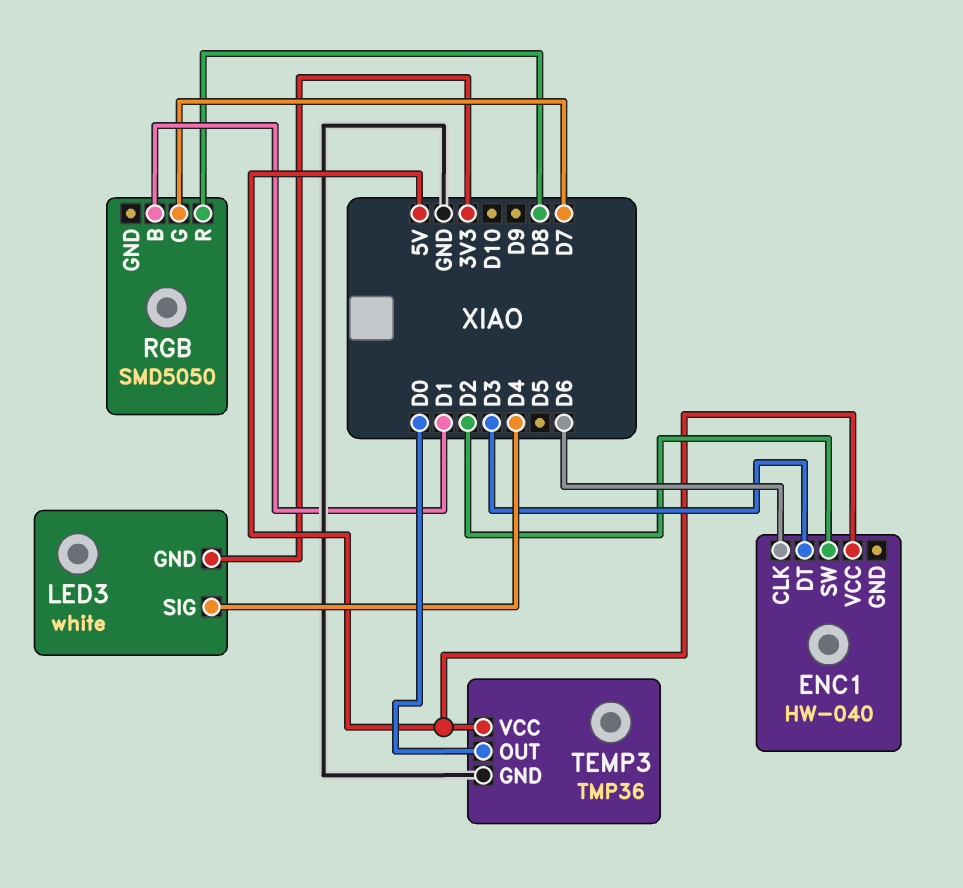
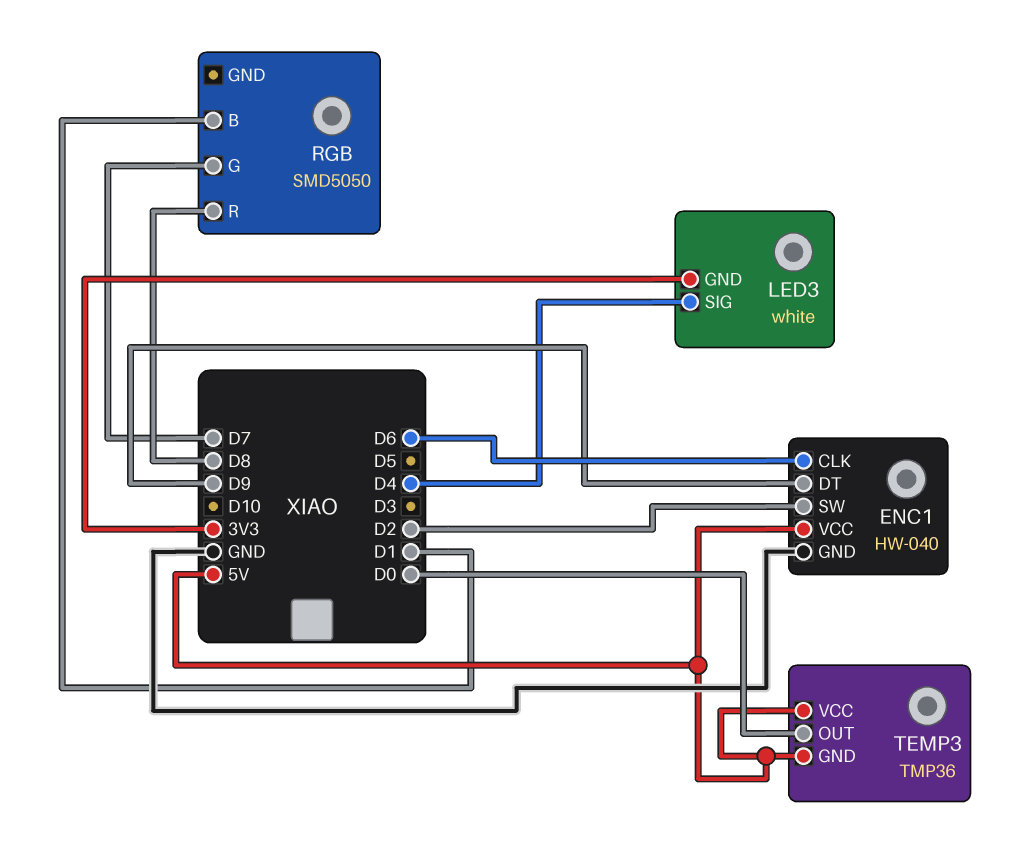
ENC1 pin DT: D3 -> D9
ENC1 pin GND: none -> GND
TEMP3 pin GND: GND -> 5V

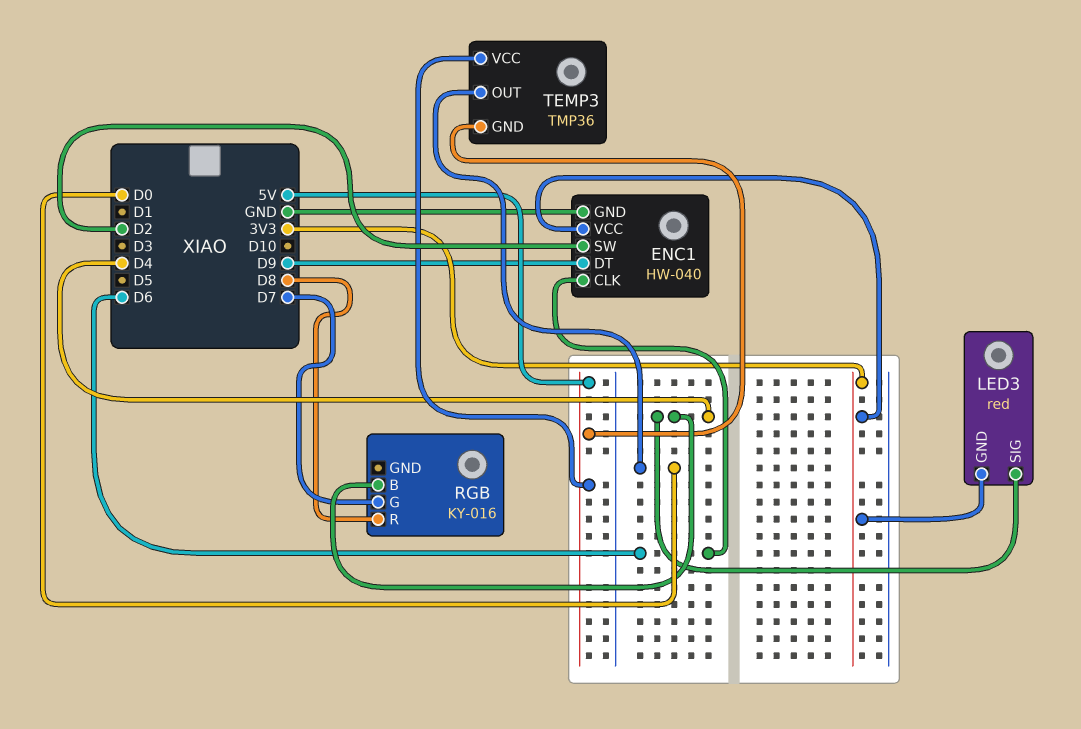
ENC1 pin VCC: 5V -> 3V3
LED3: white -> red
RGB: SMD5050 -> KY-016
RGB pin B: D1 -> D4

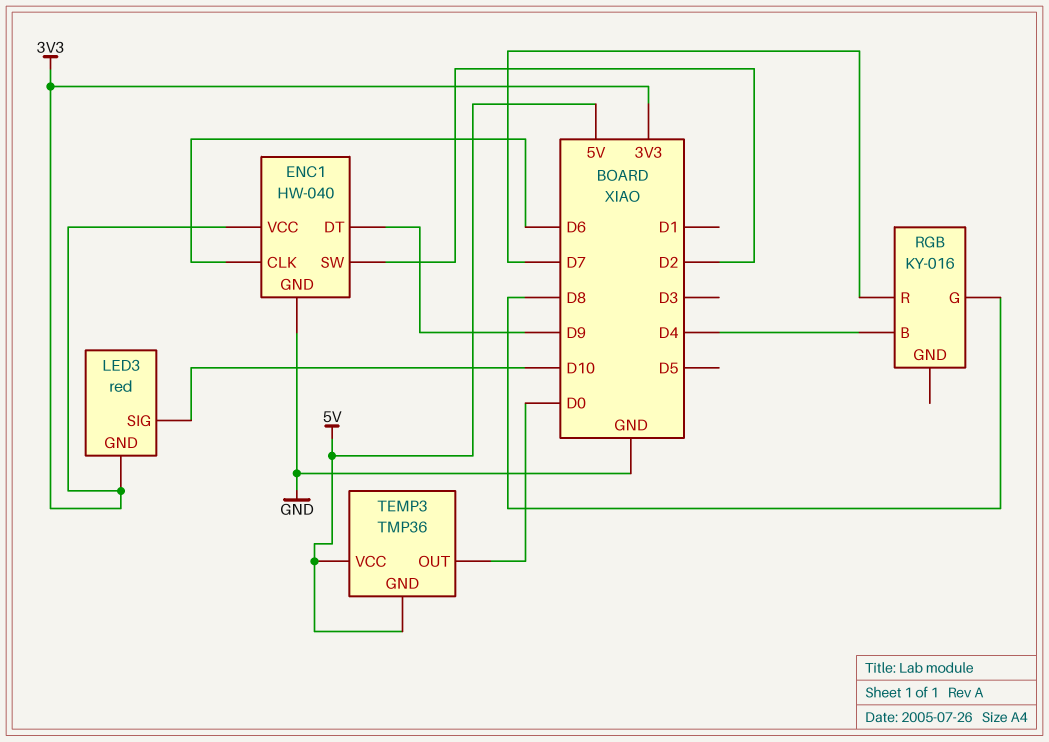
LED3 pin SIG: D4 -> D10
RGB pin G: D7 -> D8
RGB pin R: D8 -> D7

